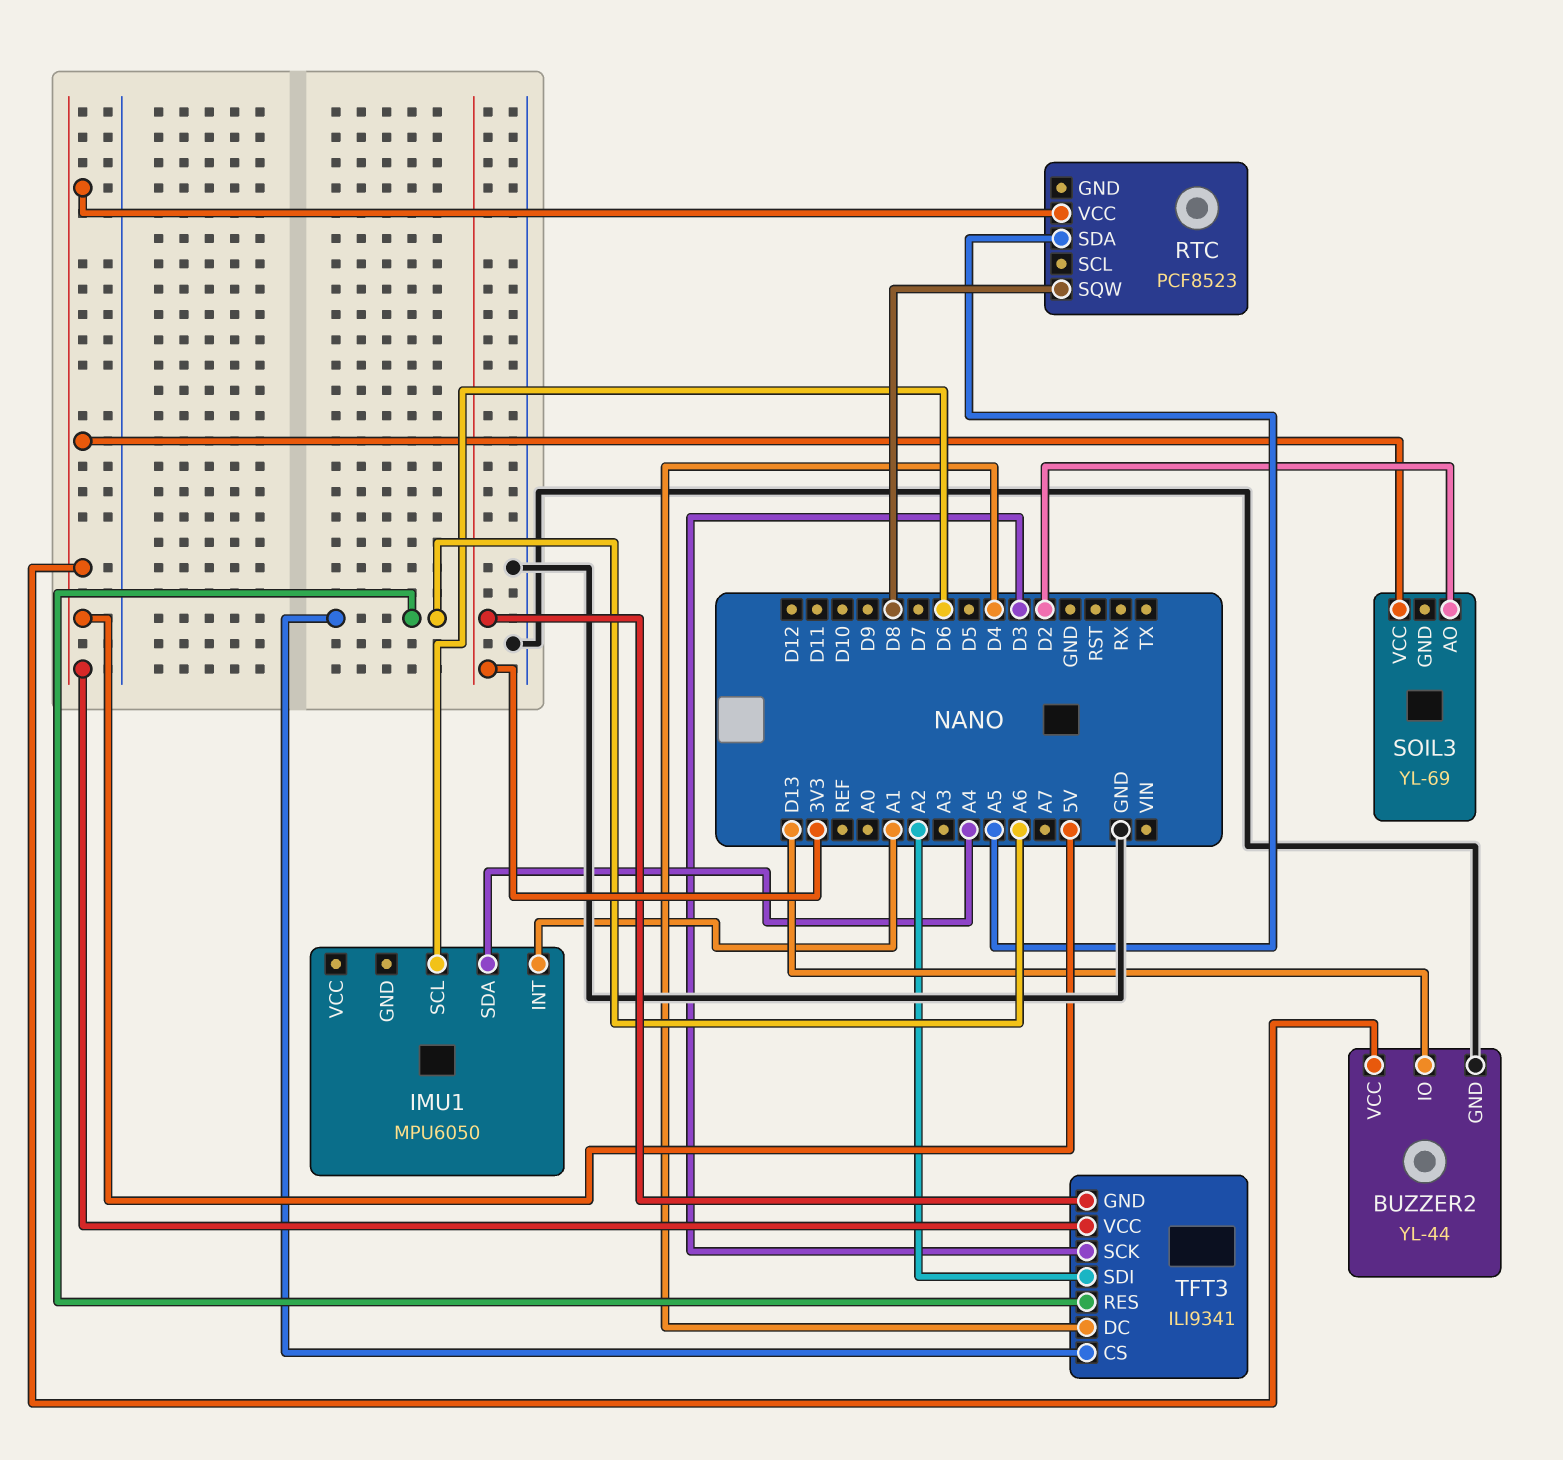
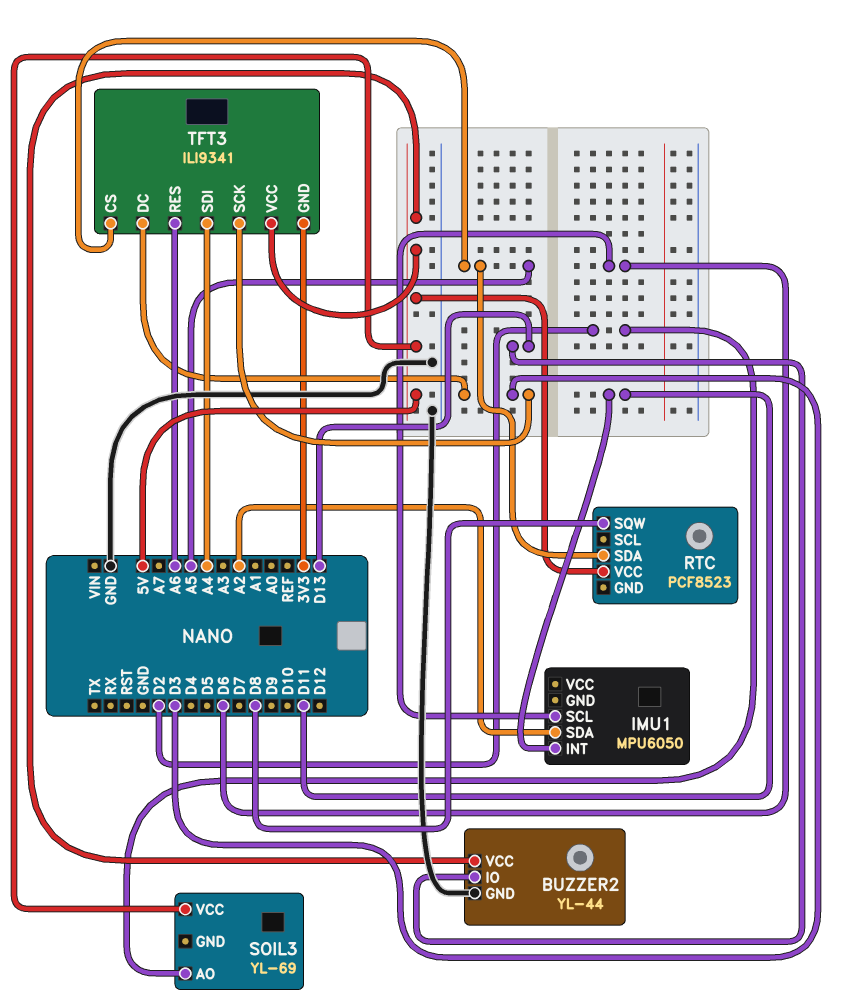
IMU1 pin INT: A1 -> D11
IMU1 pin SDA: A4 -> A2
TFT3 pin CS: A6 -> A5
TFT3 pin DC: D4 -> D3
TFT3 pin SDI: A2 -> A4

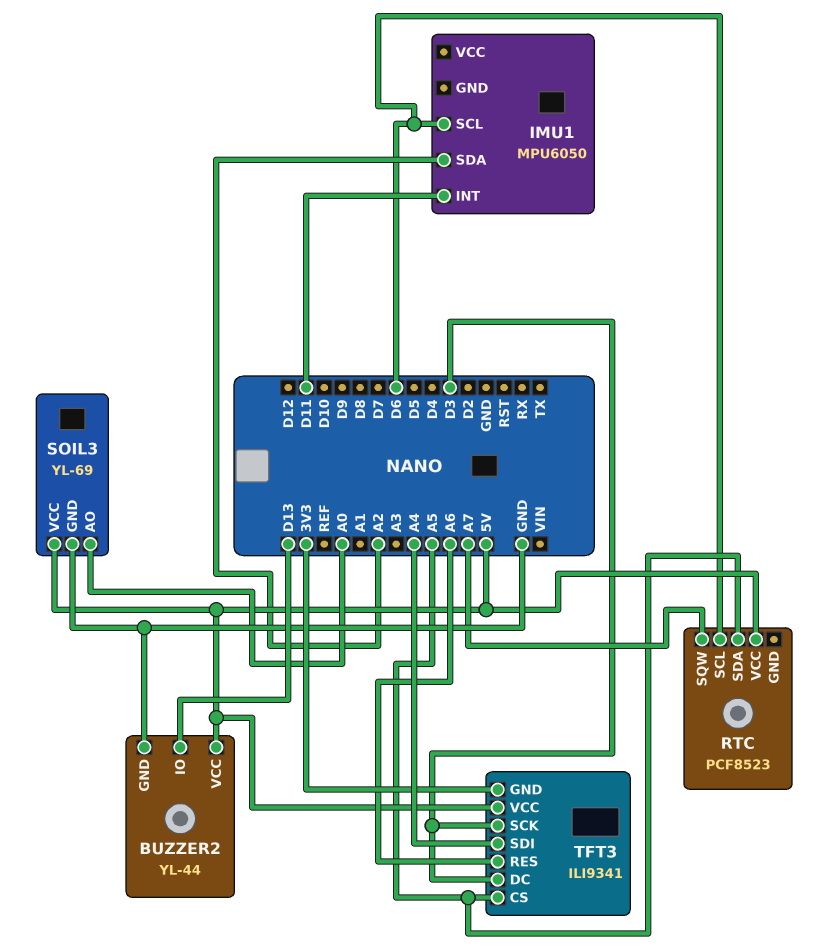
RTC pin SCL: none -> D6
RTC pin SQW: D8 -> A7
SOIL3 pin AO: D2 -> A0
SOIL3 pin GND: none -> GND

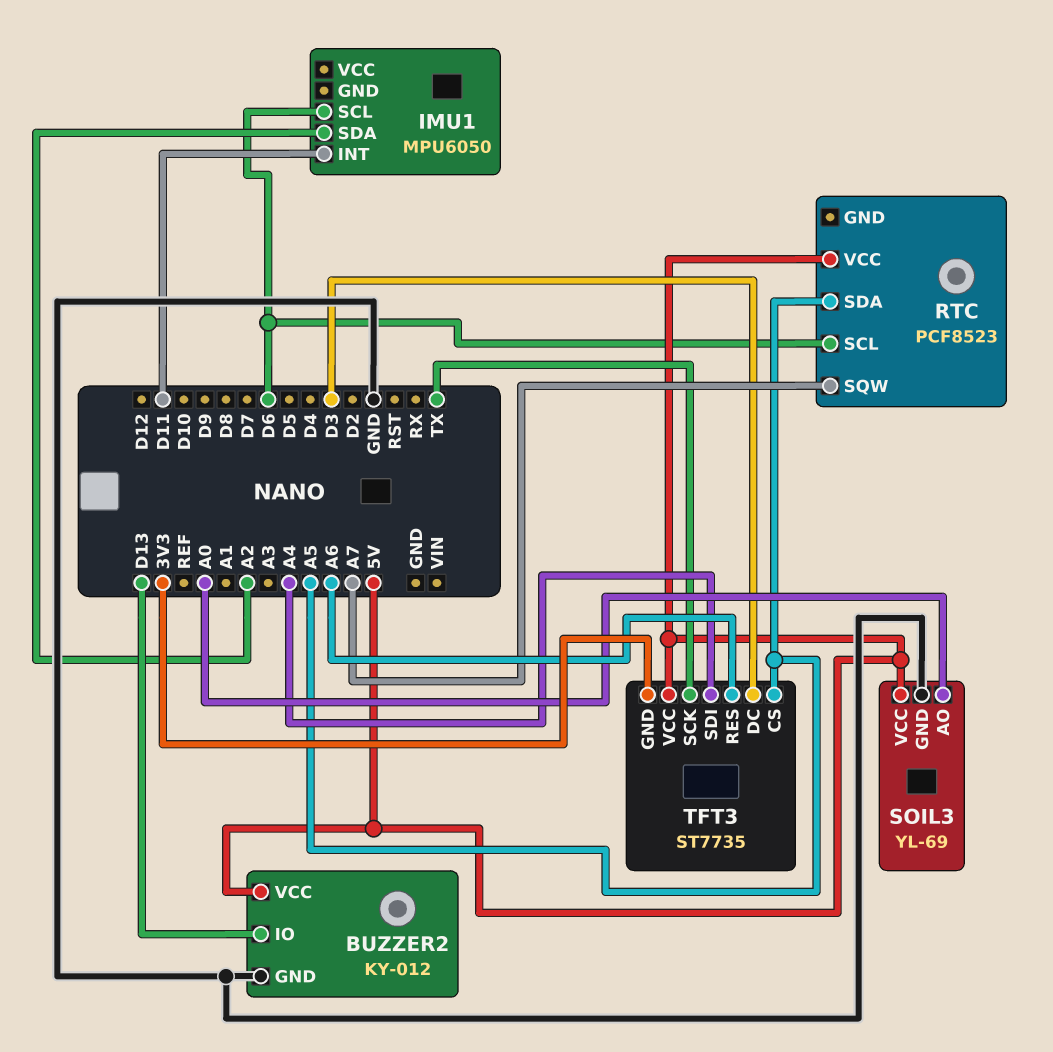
BUZZER2: YL-44 -> KY-012
TFT3: ILI9341 -> ST7735
TFT3 pin SCK: D3 -> TX

